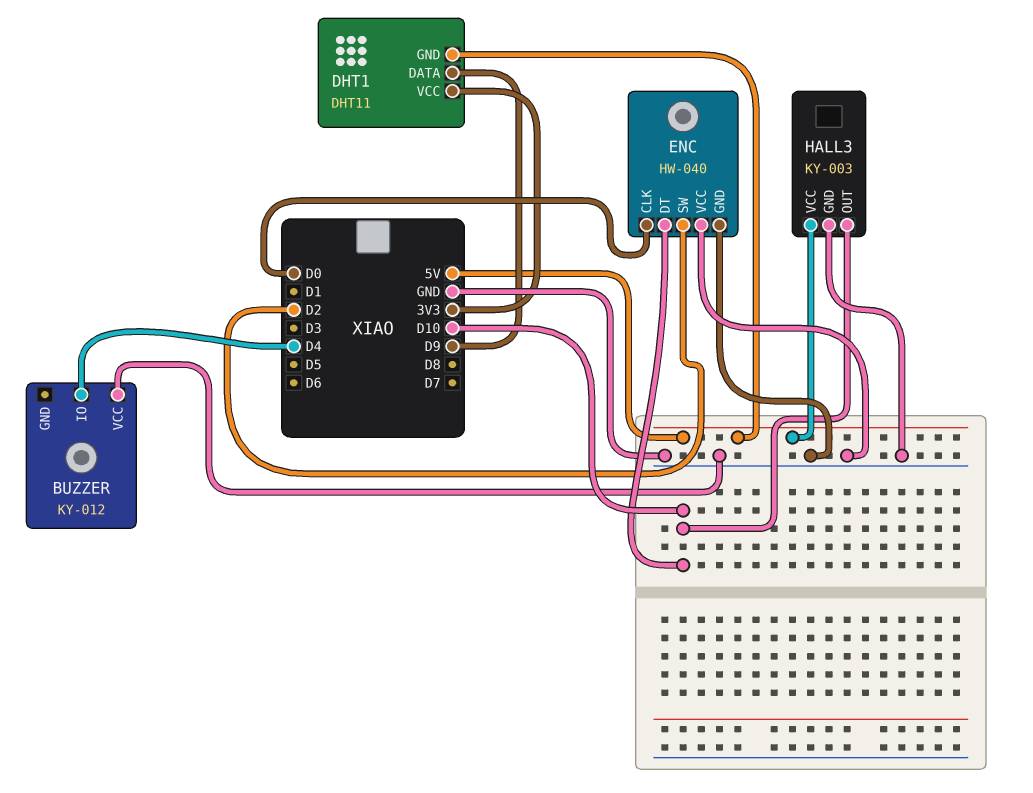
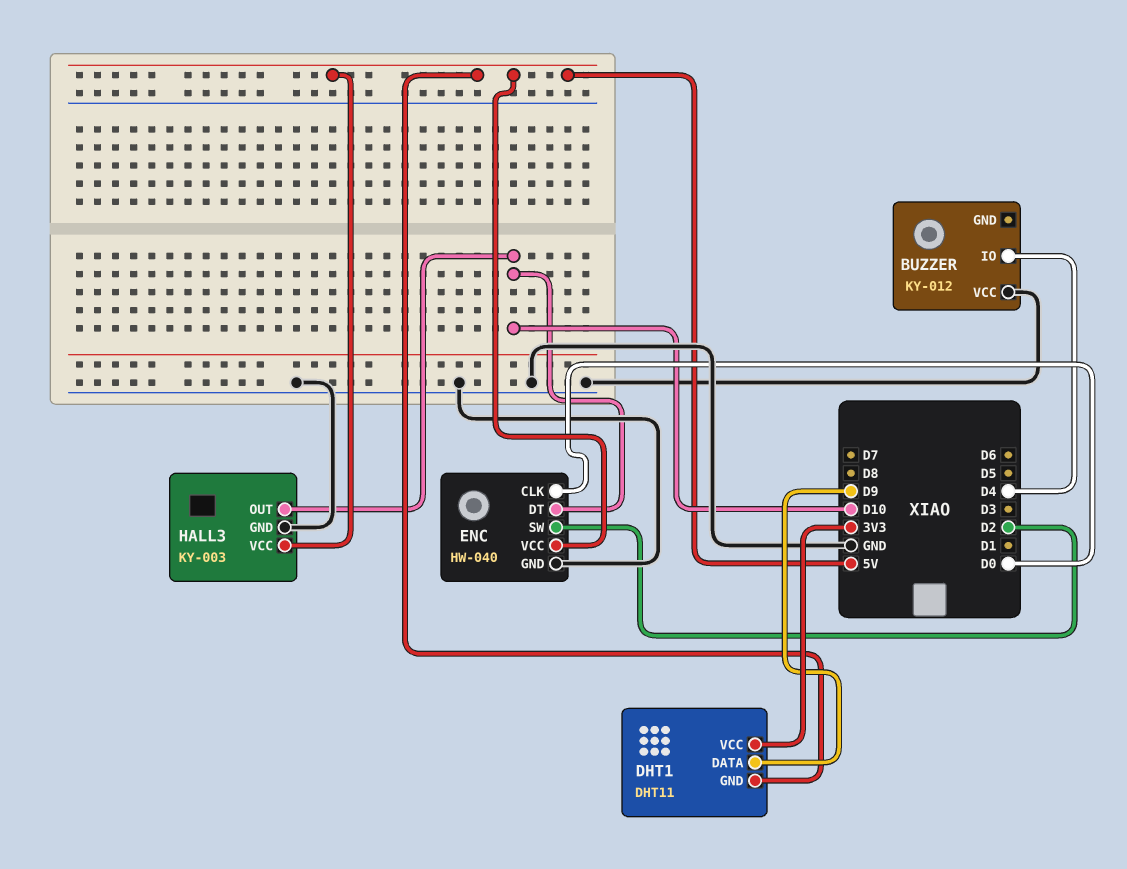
ENC pin VCC: GND -> 5V

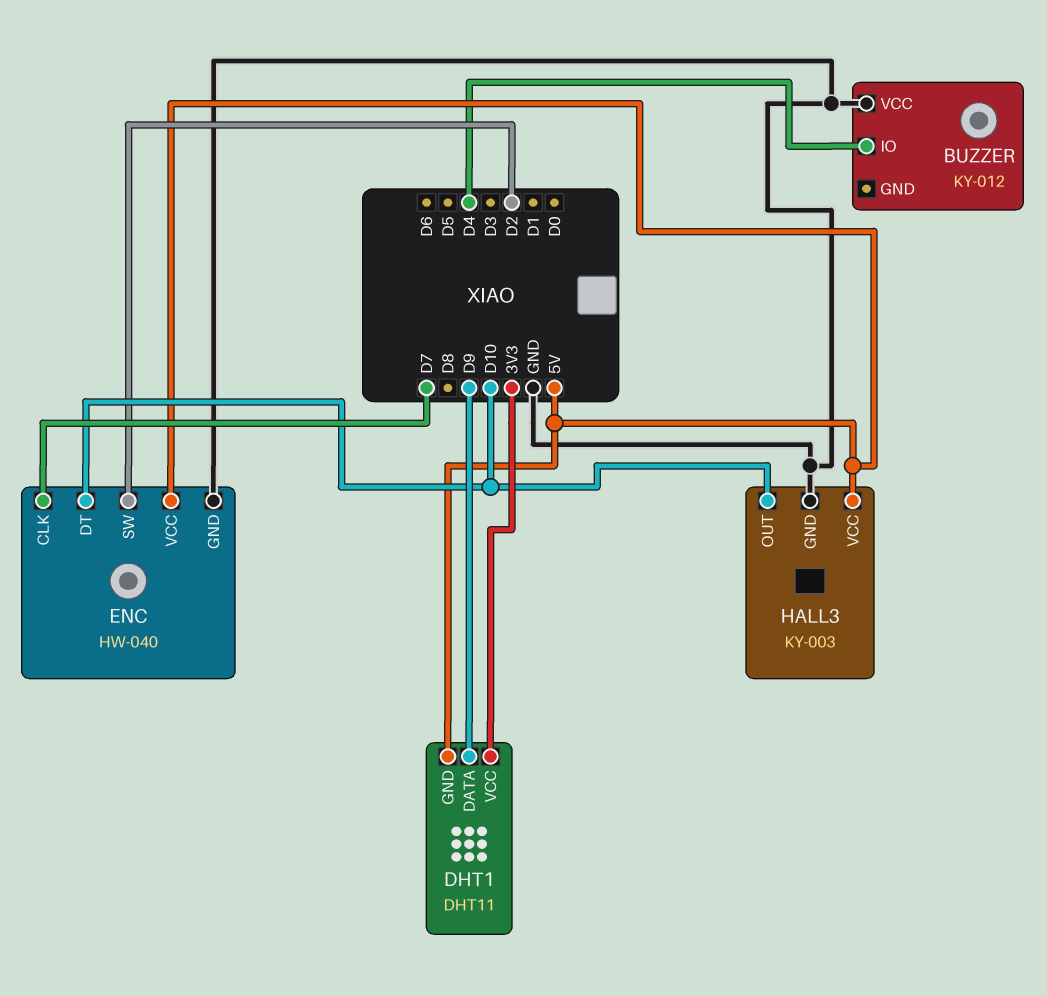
ENC pin CLK: D0 -> D7

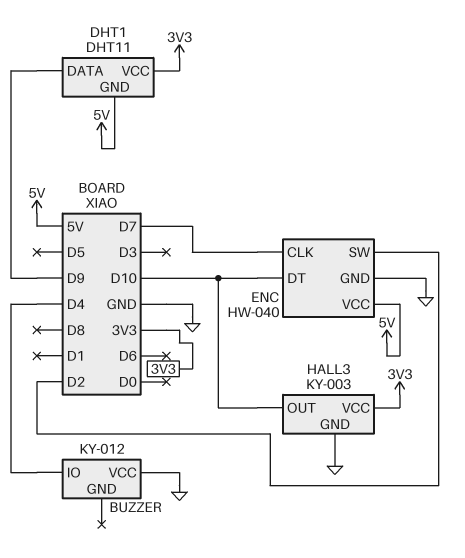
HALL3 pin VCC: 5V -> 3V3

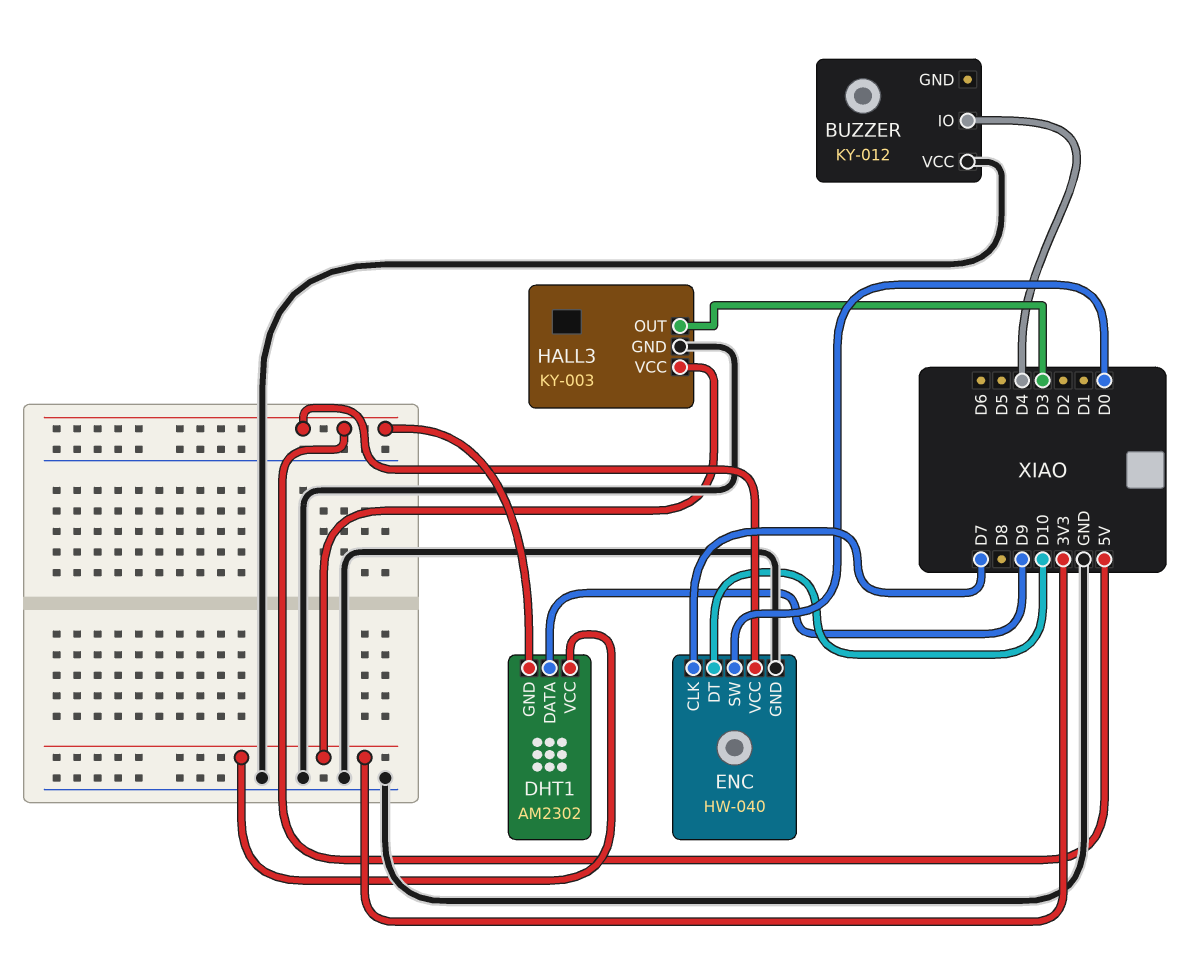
DHT1: DHT11 -> AM2302
ENC pin SW: D2 -> D0
HALL3 pin OUT: D10 -> D3

